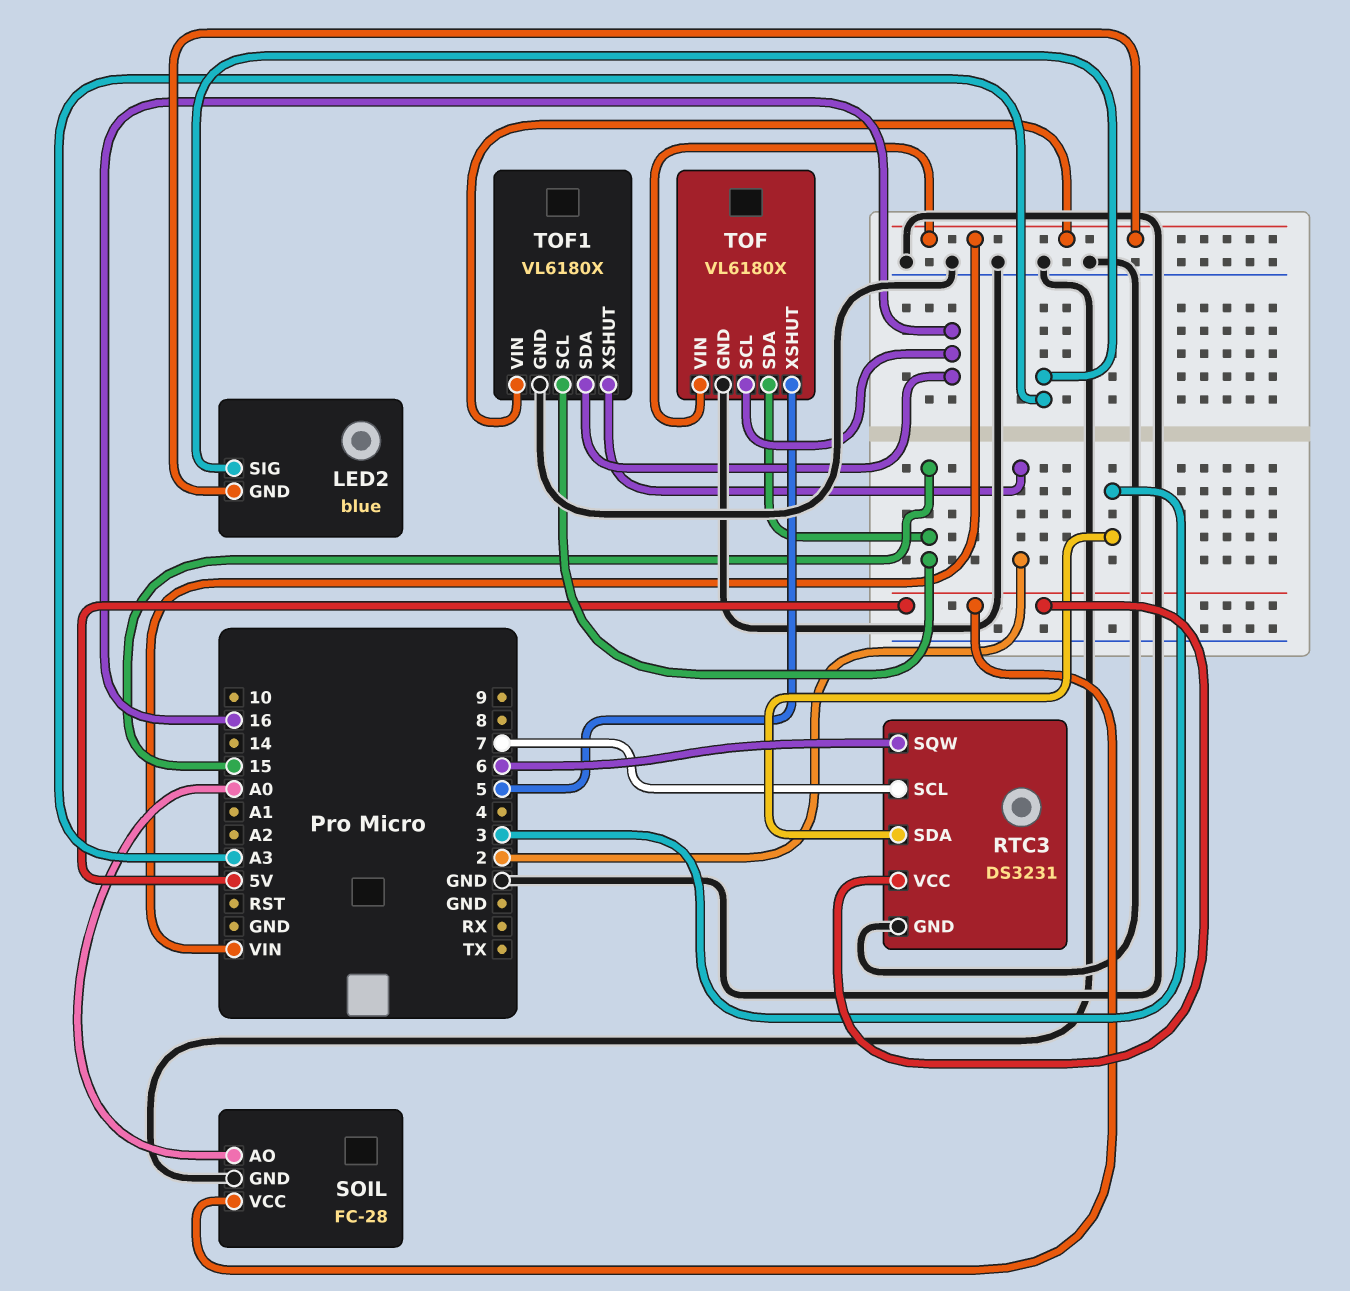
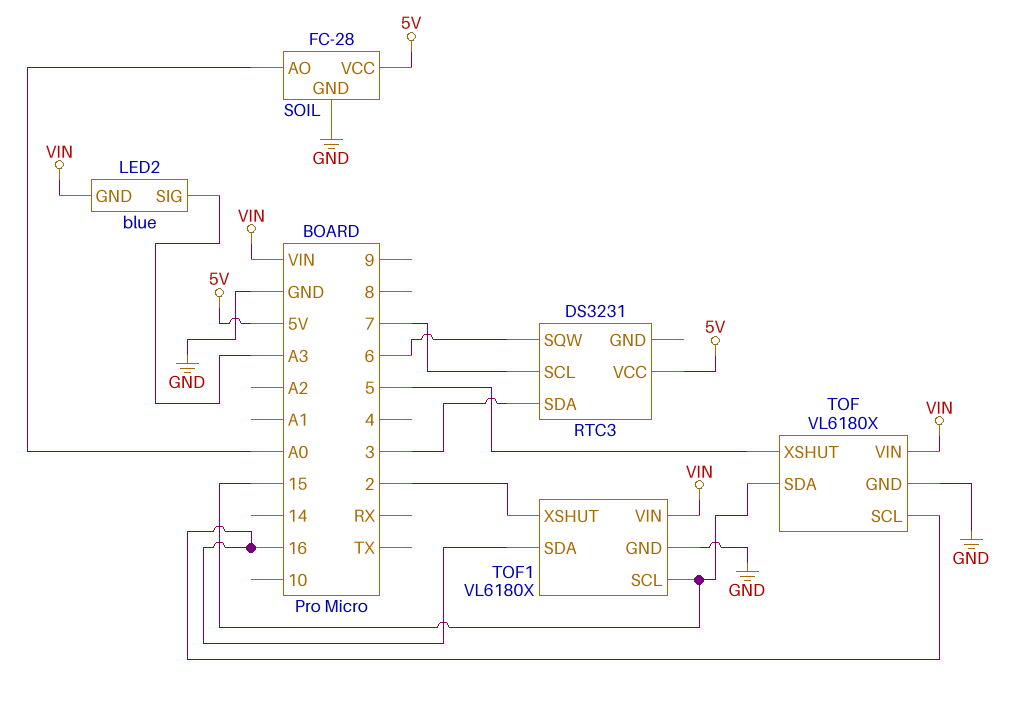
RTC3 pin GND: GND -> none

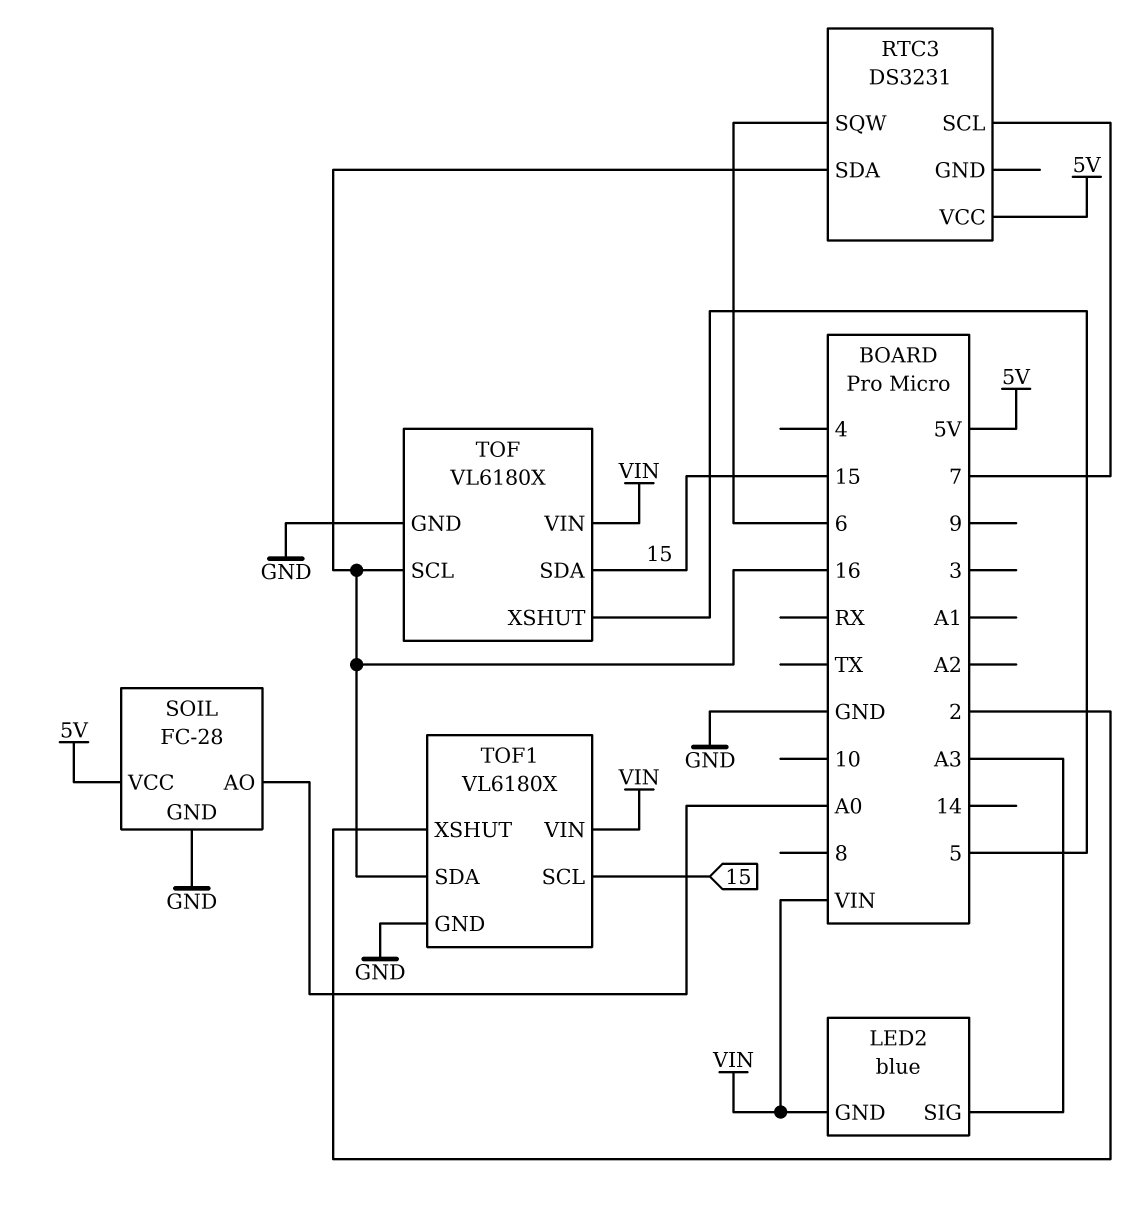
RTC3 pin SDA: 3 -> 16

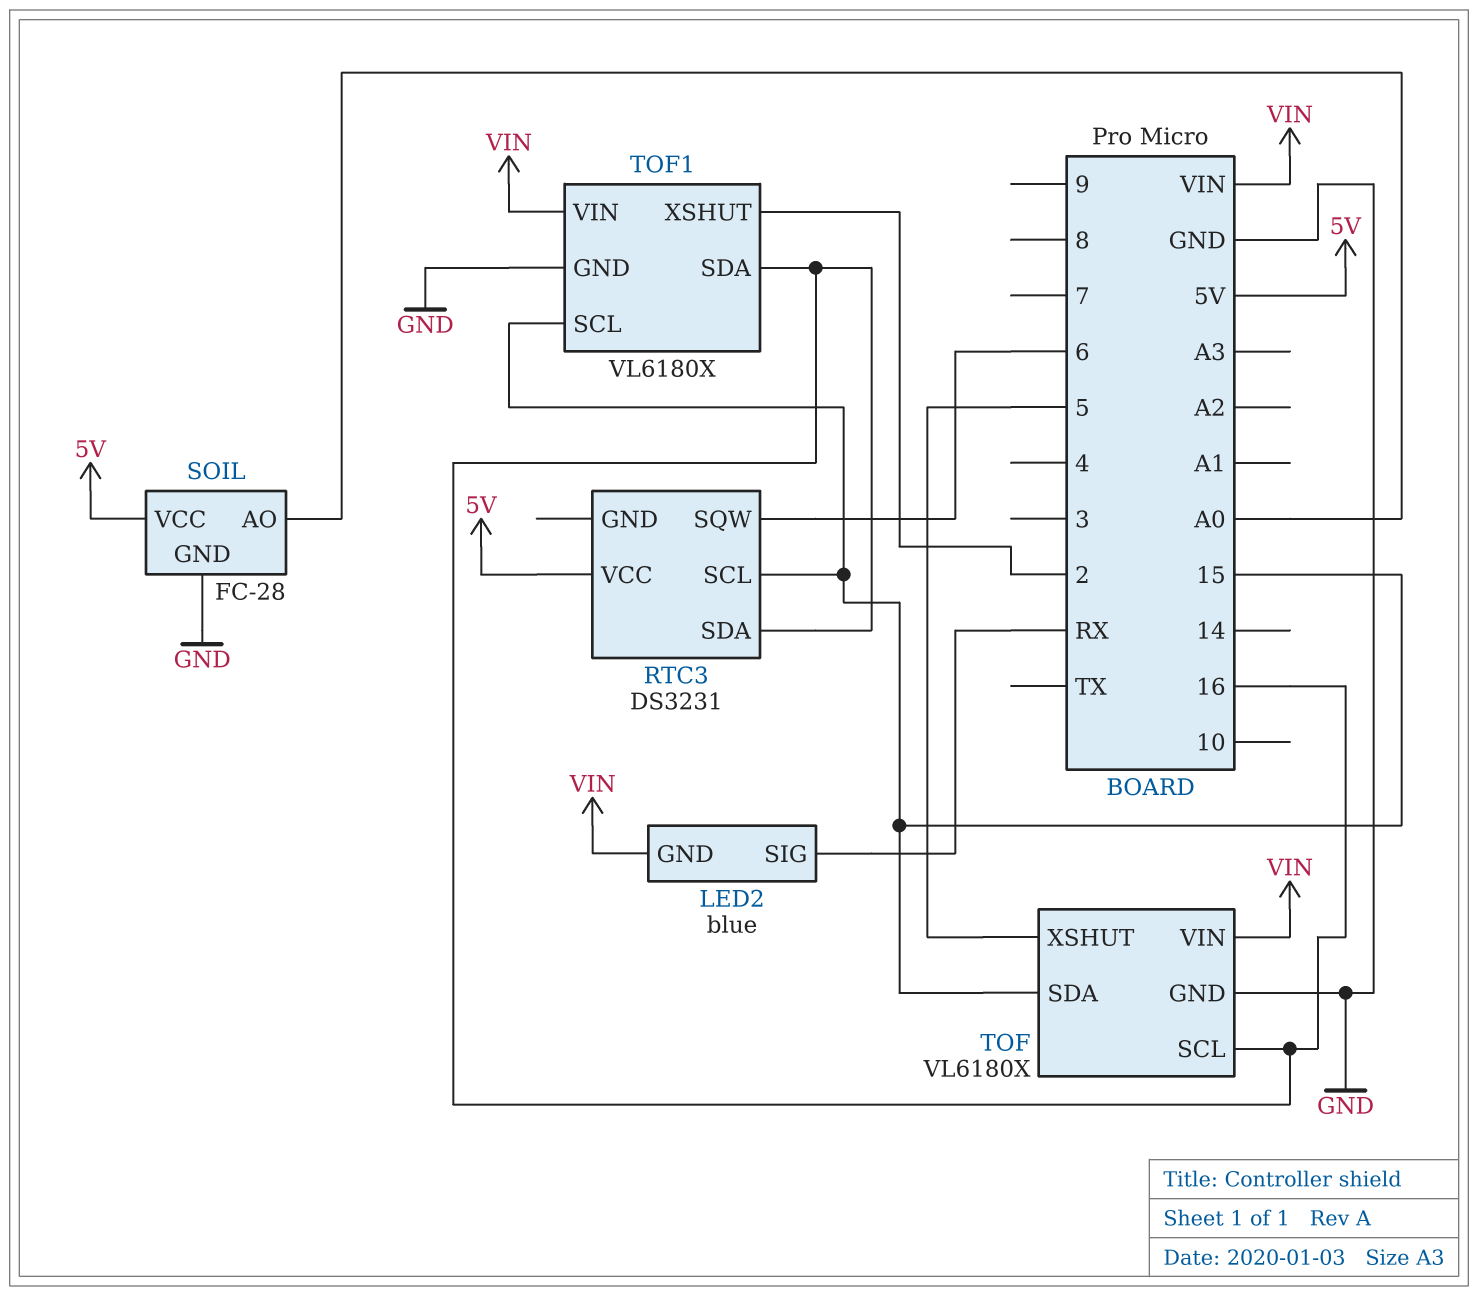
LED2 pin SIG: A3 -> RX
RTC3 pin SCL: 7 -> 15

